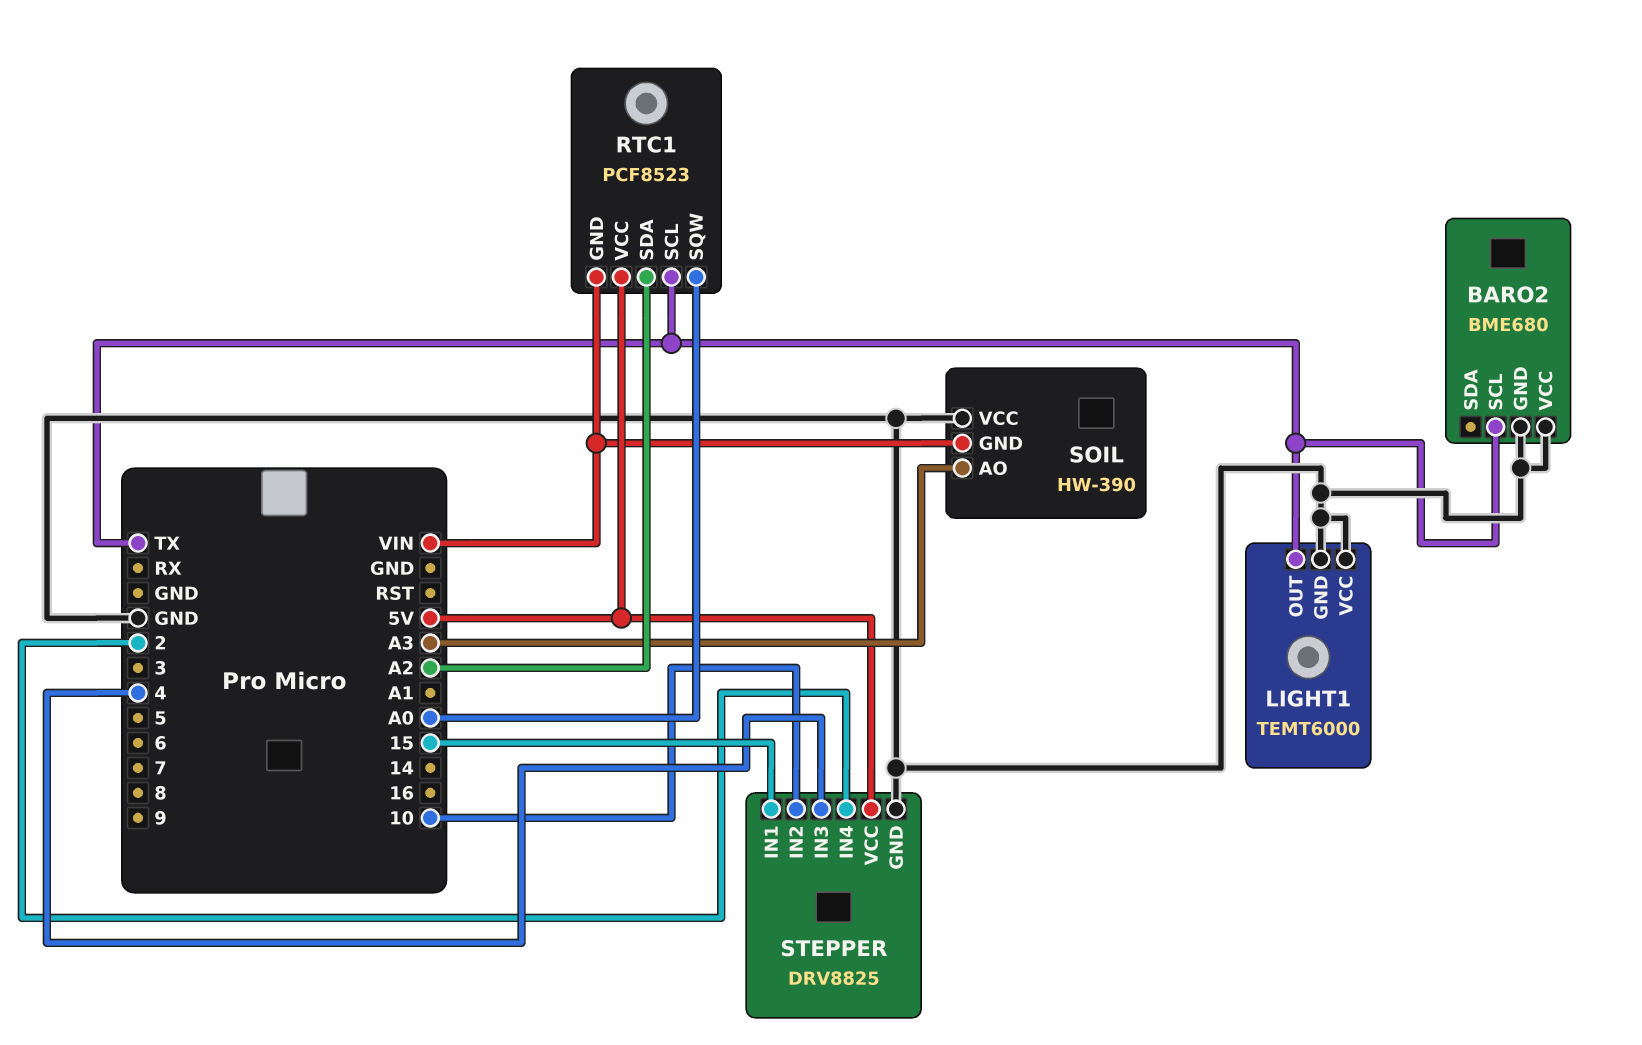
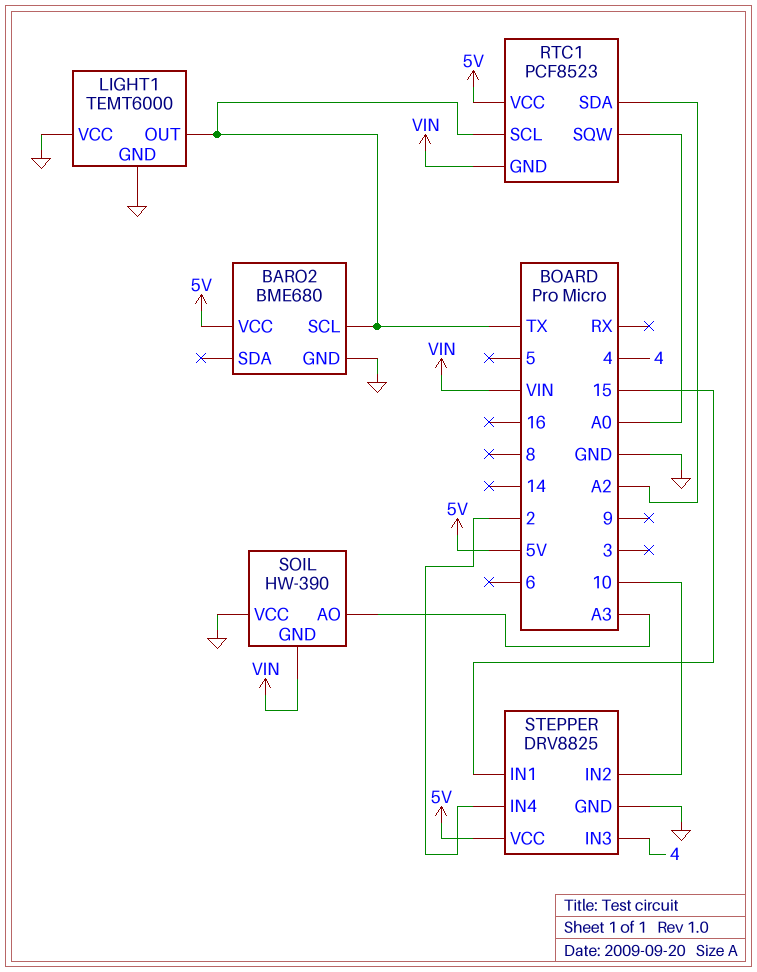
BARO2 pin VCC: GND -> 5V

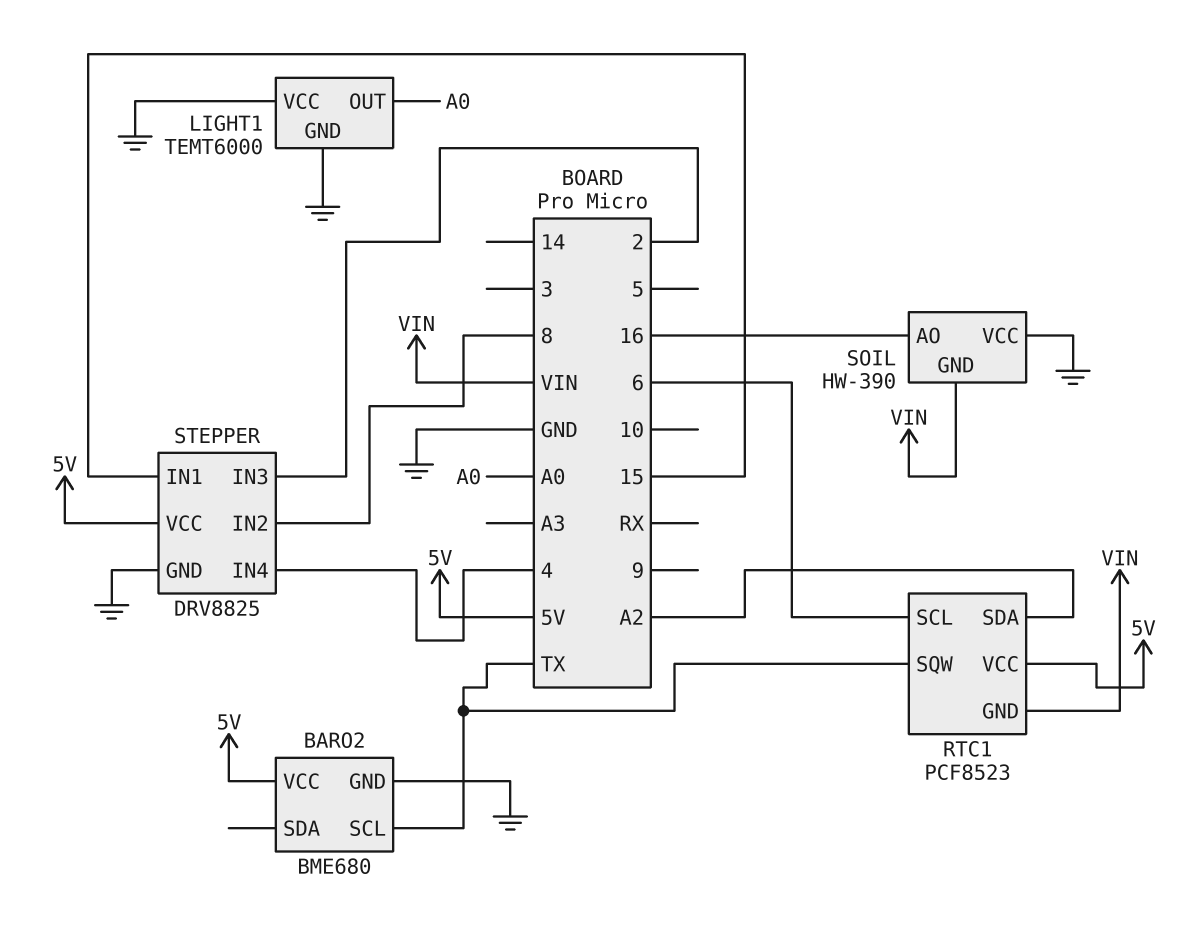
LIGHT1 pin OUT: TX -> A0
RTC1 pin SCL: TX -> 6
RTC1 pin SQW: A0 -> TX
SOIL pin AO: A3 -> 16
STEPPER pin IN2: 10 -> 8
STEPPER pin IN3: 4 -> 2
STEPPER pin IN4: 2 -> 4

